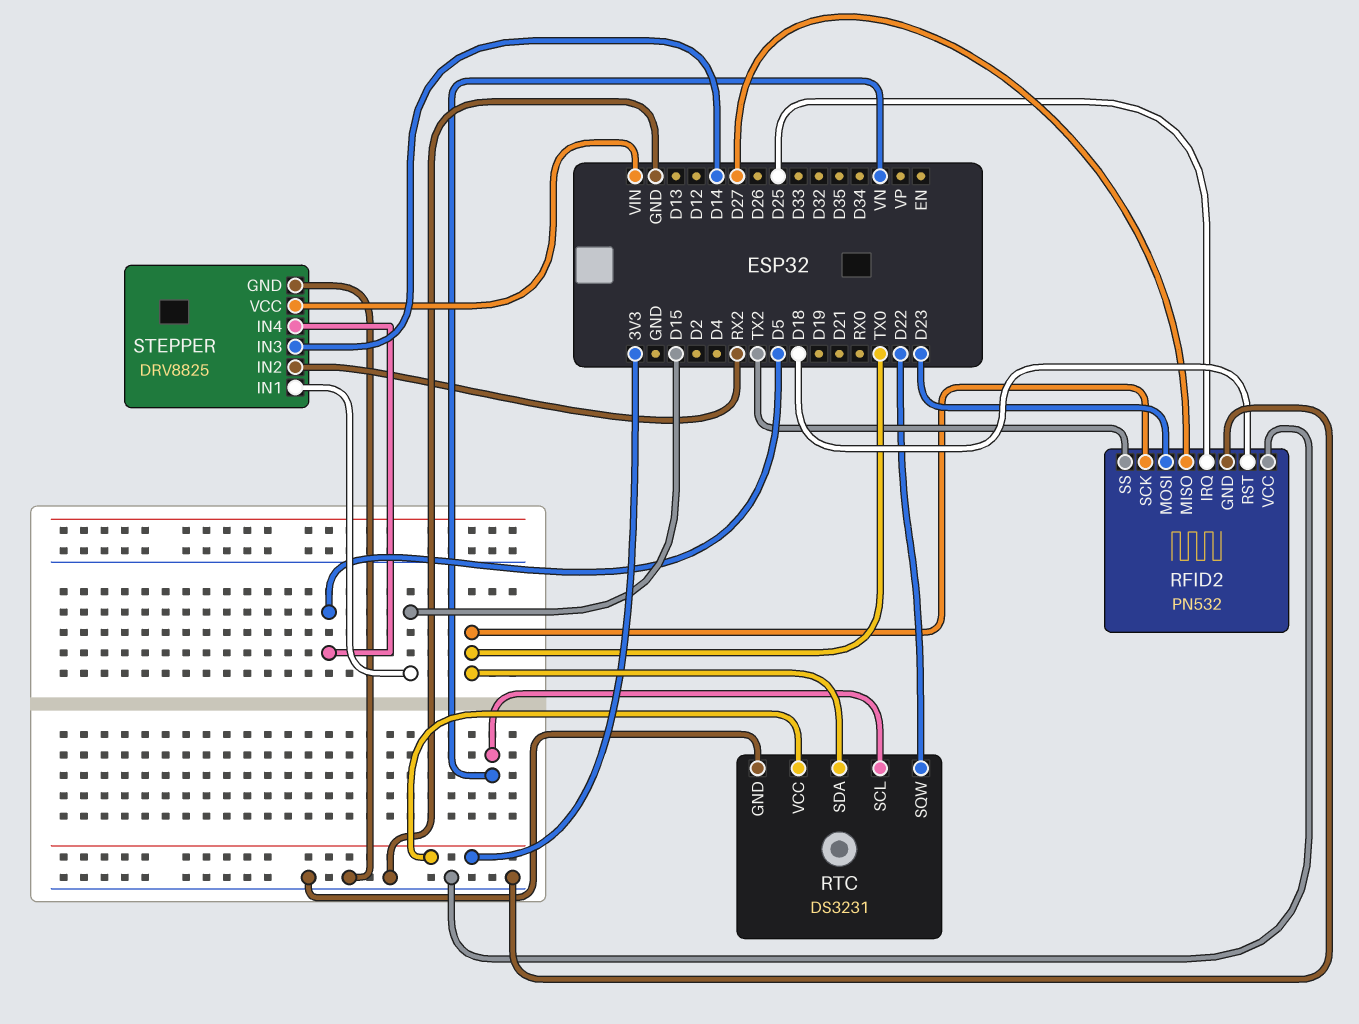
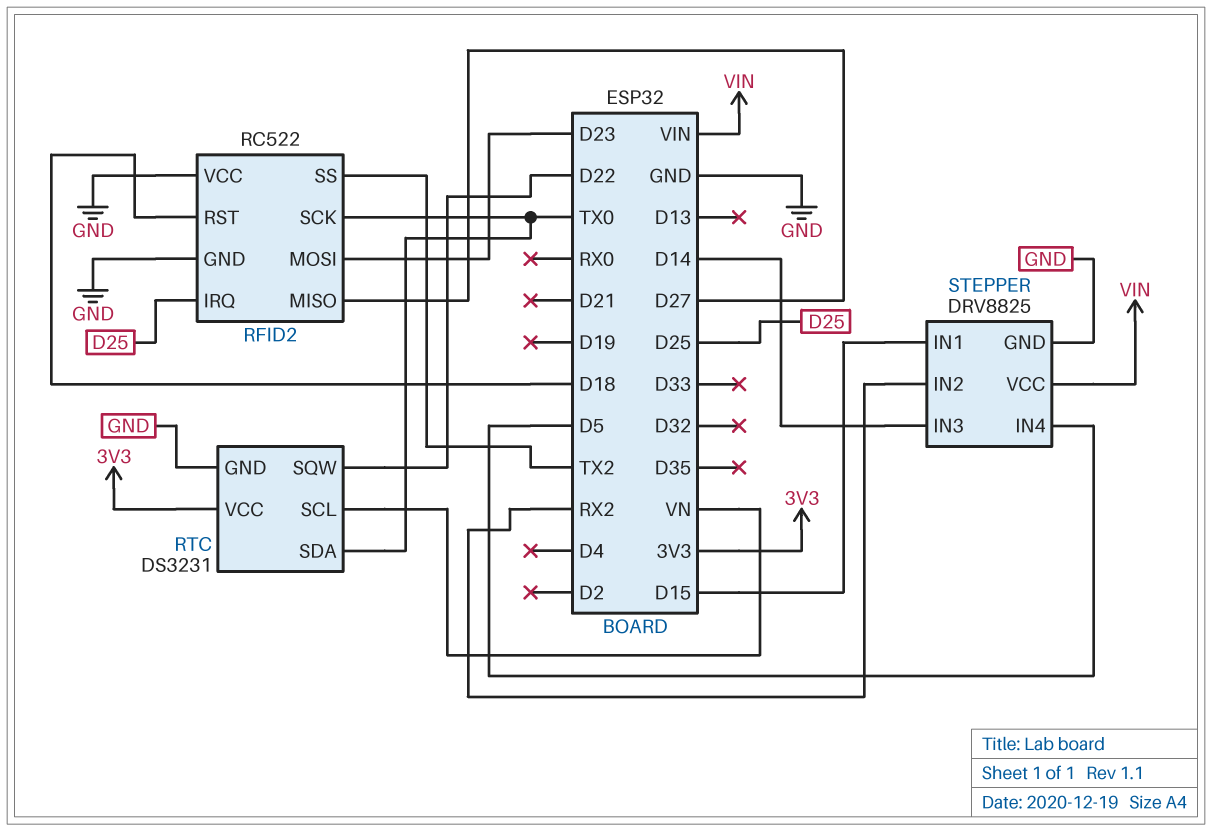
RFID2: PN532 -> RC522

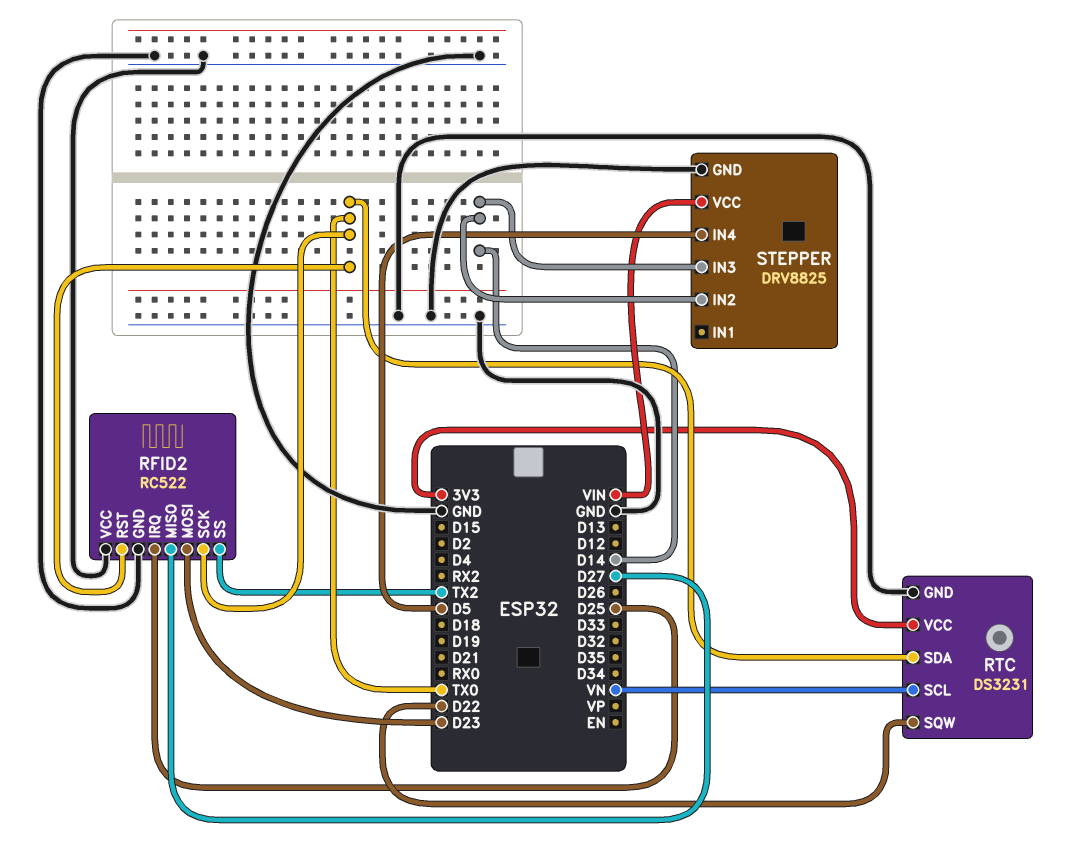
RFID2 pin RST: D18 -> TX0
STEPPER pin IN1: D15 -> none
STEPPER pin IN2: RX2 -> D14

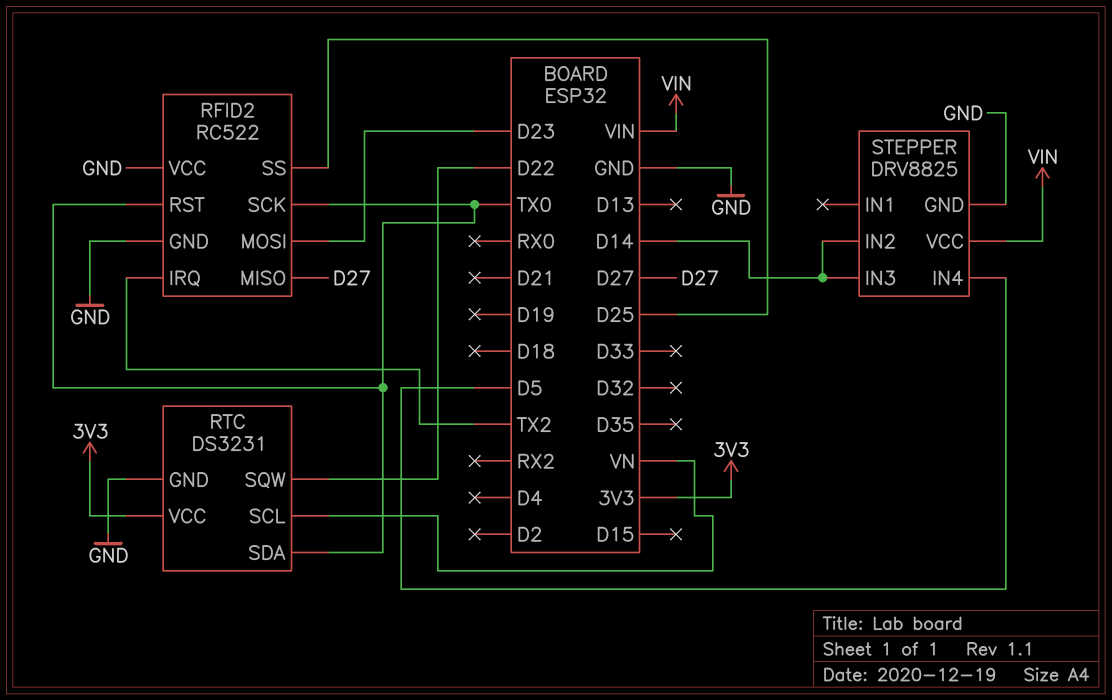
RFID2 pin IRQ: D25 -> TX2
RFID2 pin SS: TX2 -> D25

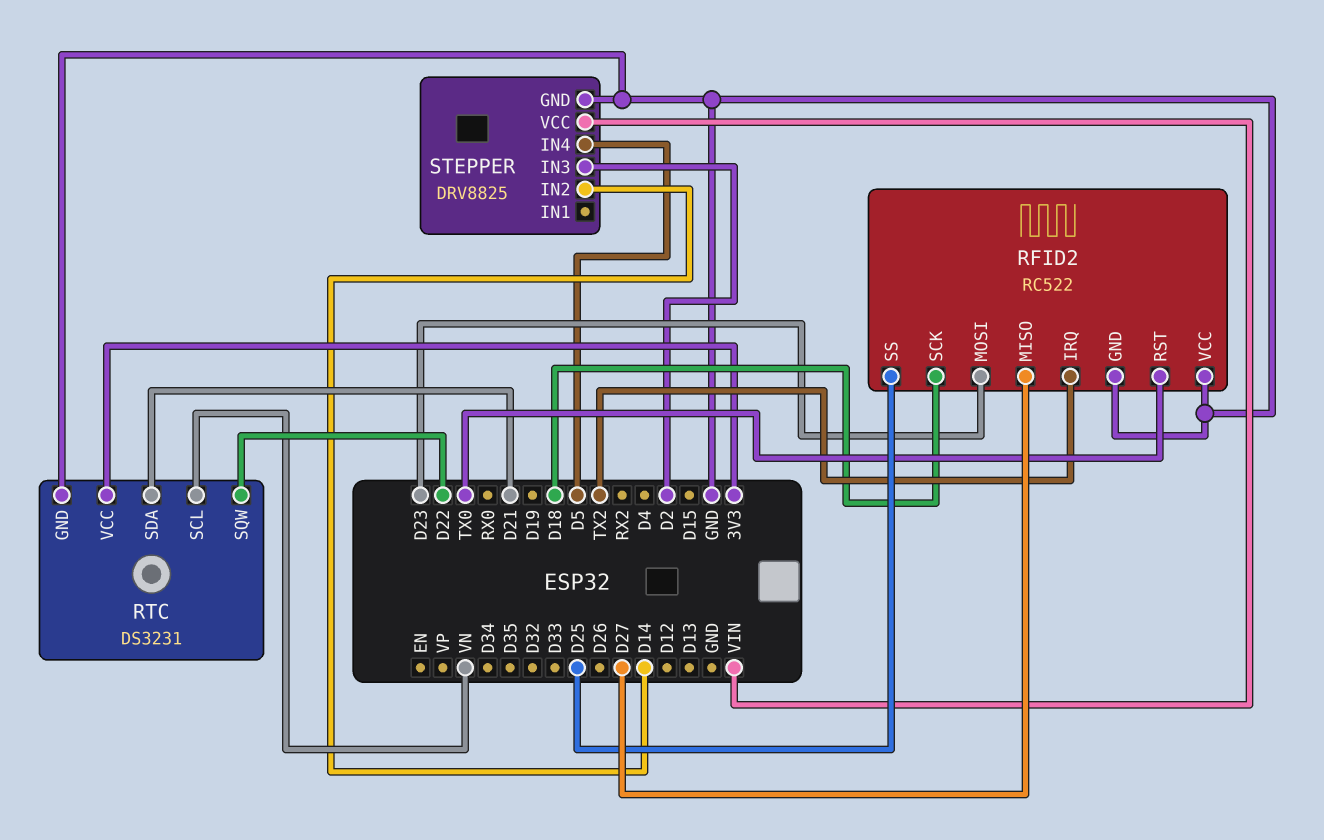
RFID2 pin SCK: TX0 -> D18
RTC pin SDA: TX0 -> D21
STEPPER pin IN3: D14 -> D2

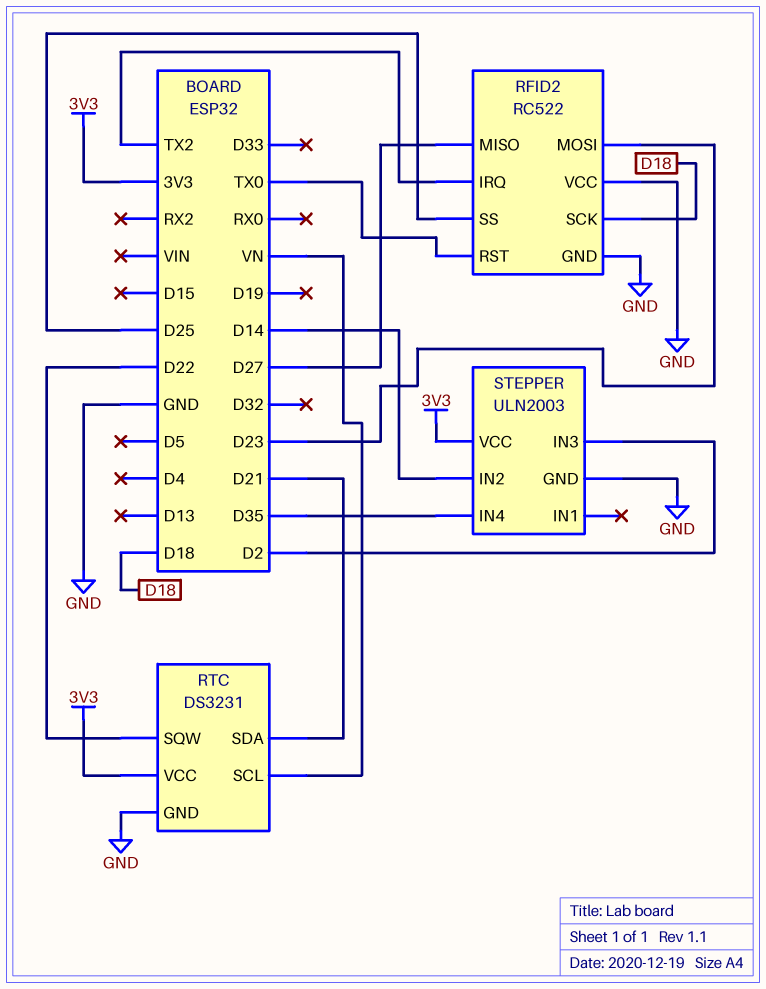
STEPPER: DRV8825 -> ULN2003
STEPPER pin IN4: D5 -> D35
STEPPER pin VCC: VIN -> 3V3

